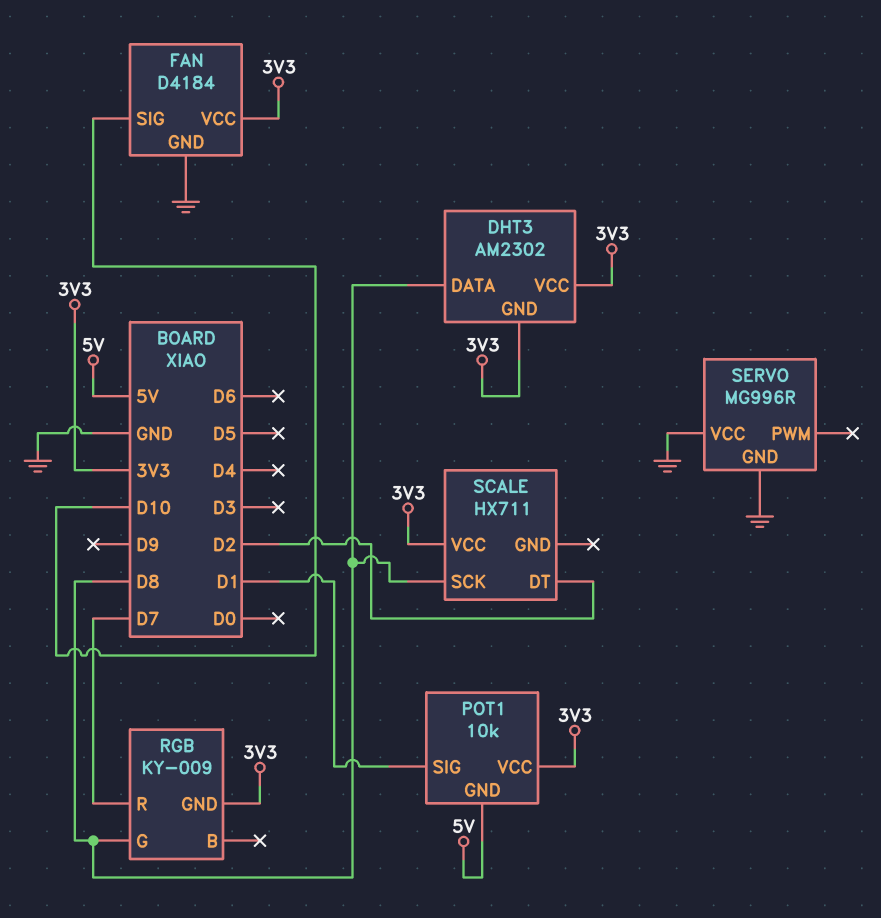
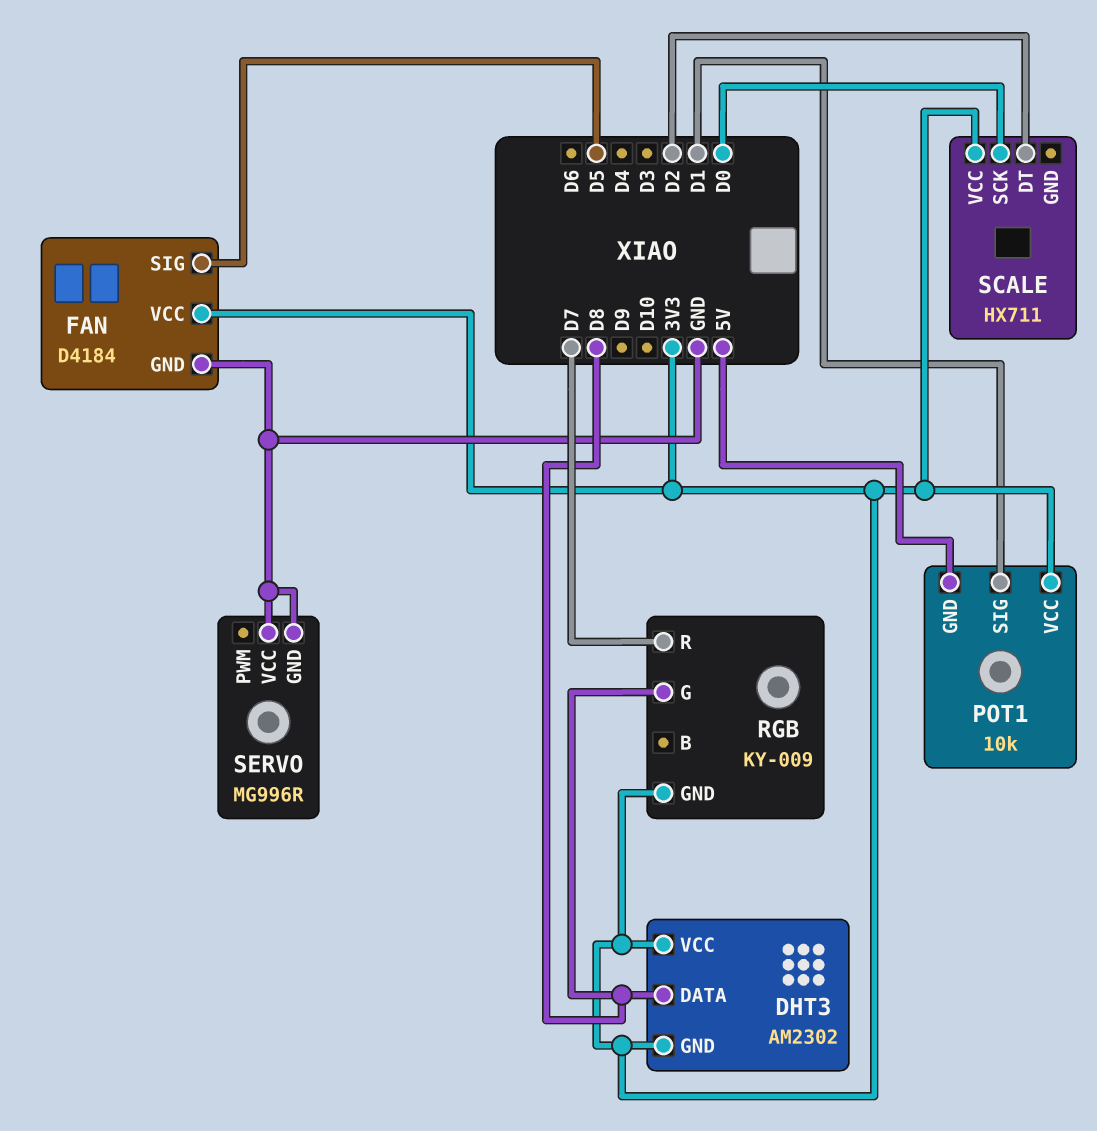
FAN pin SIG: D10 -> D5
SCALE pin SCK: D8 -> D0

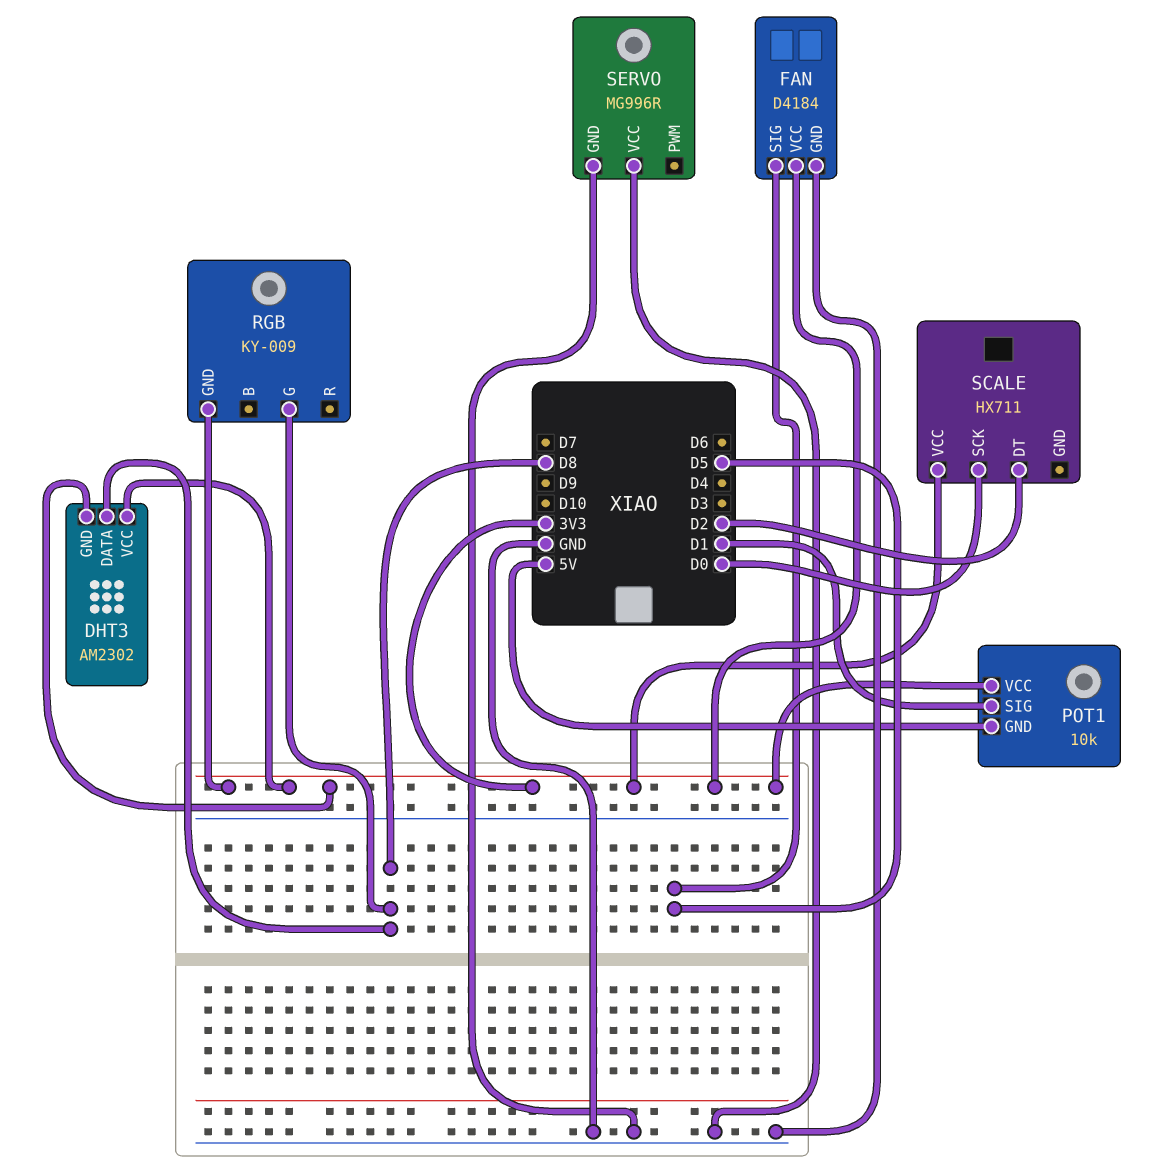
RGB pin R: D7 -> none

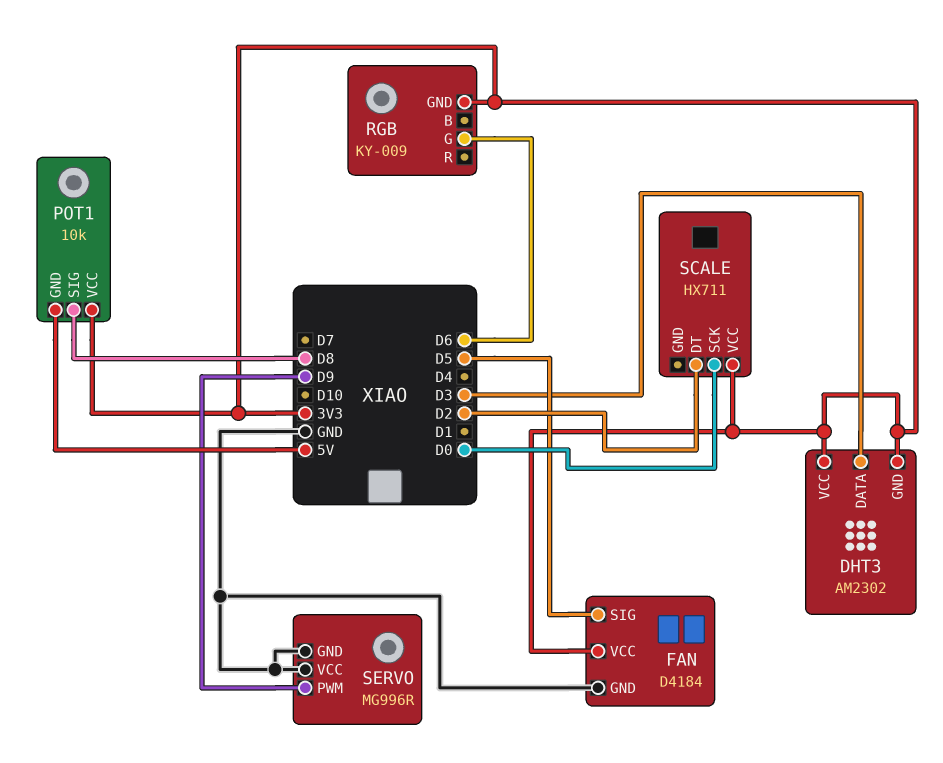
DHT3 pin DATA: D8 -> D3
POT1 pin SIG: D1 -> D8
RGB pin G: D8 -> D6
SERVO pin PWM: none -> D9

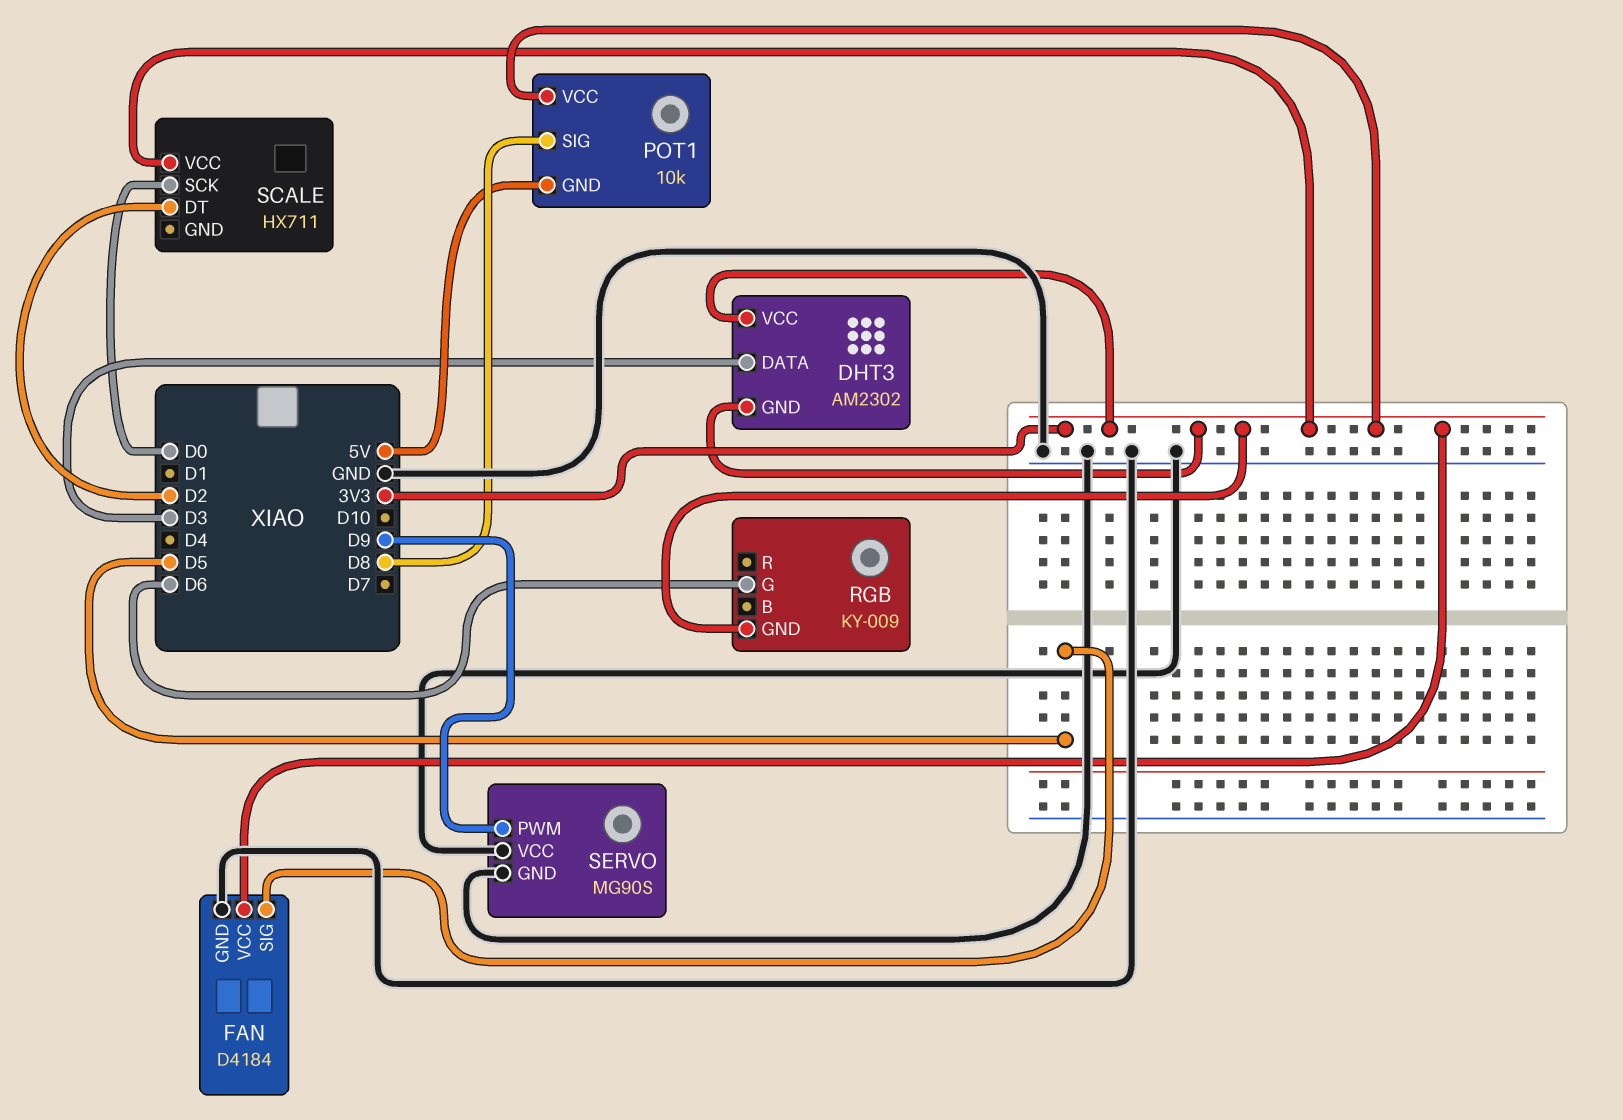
SERVO: MG996R -> MG90S

